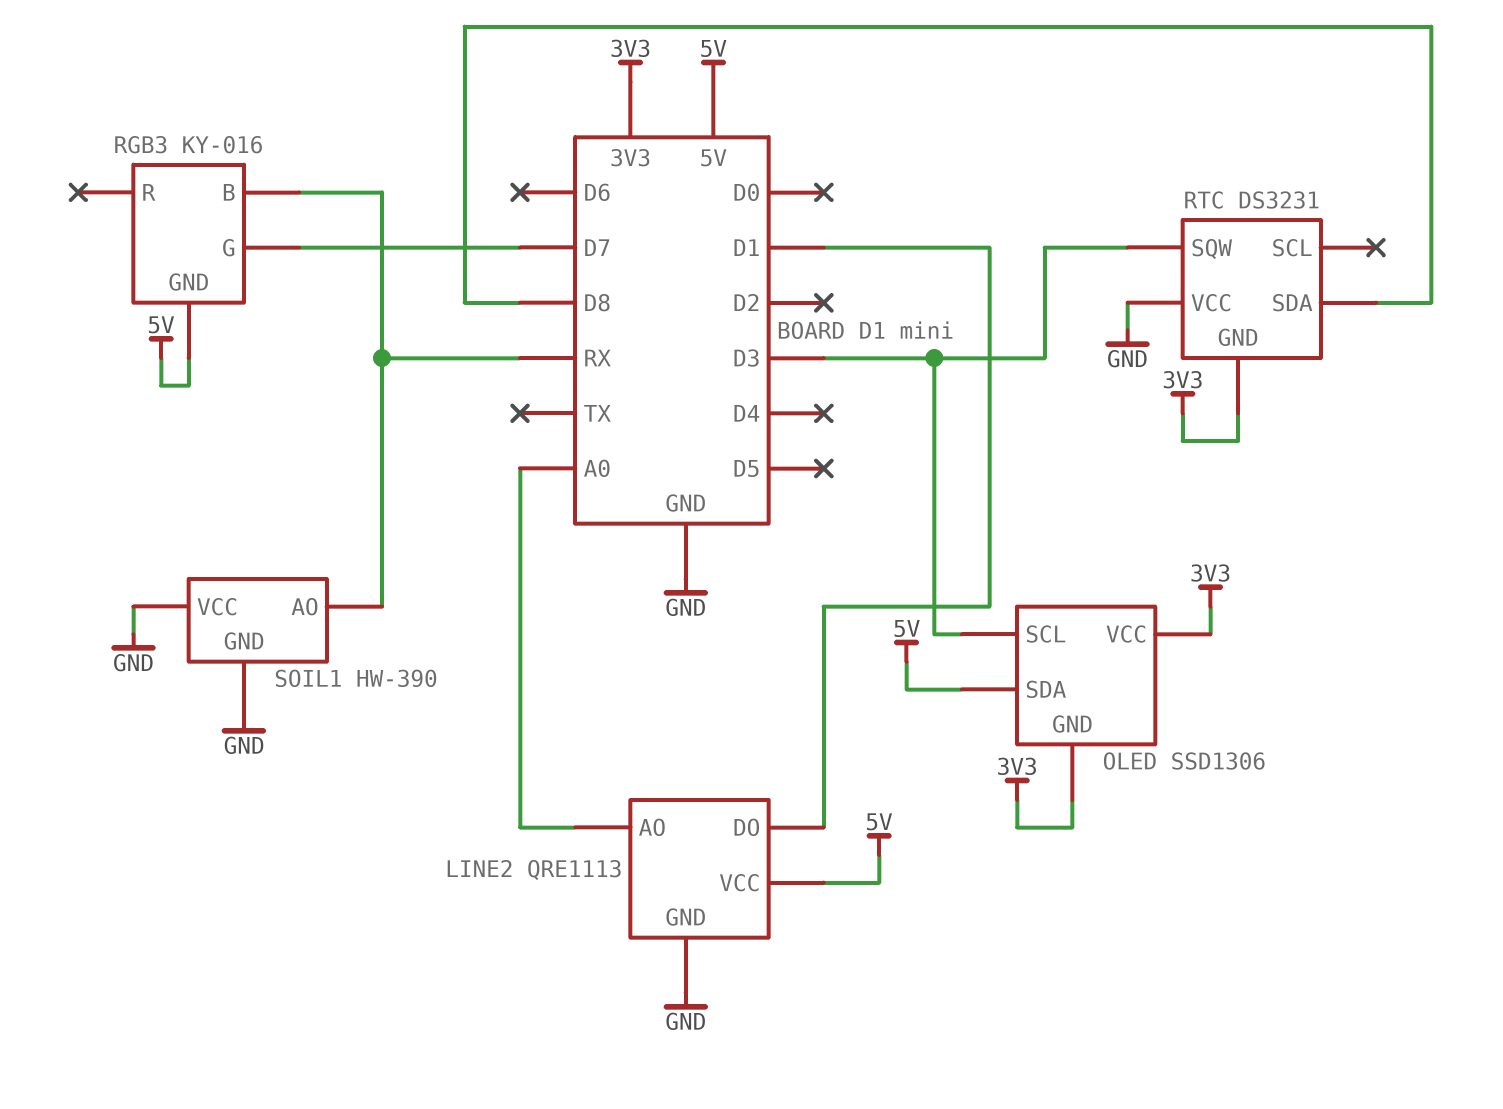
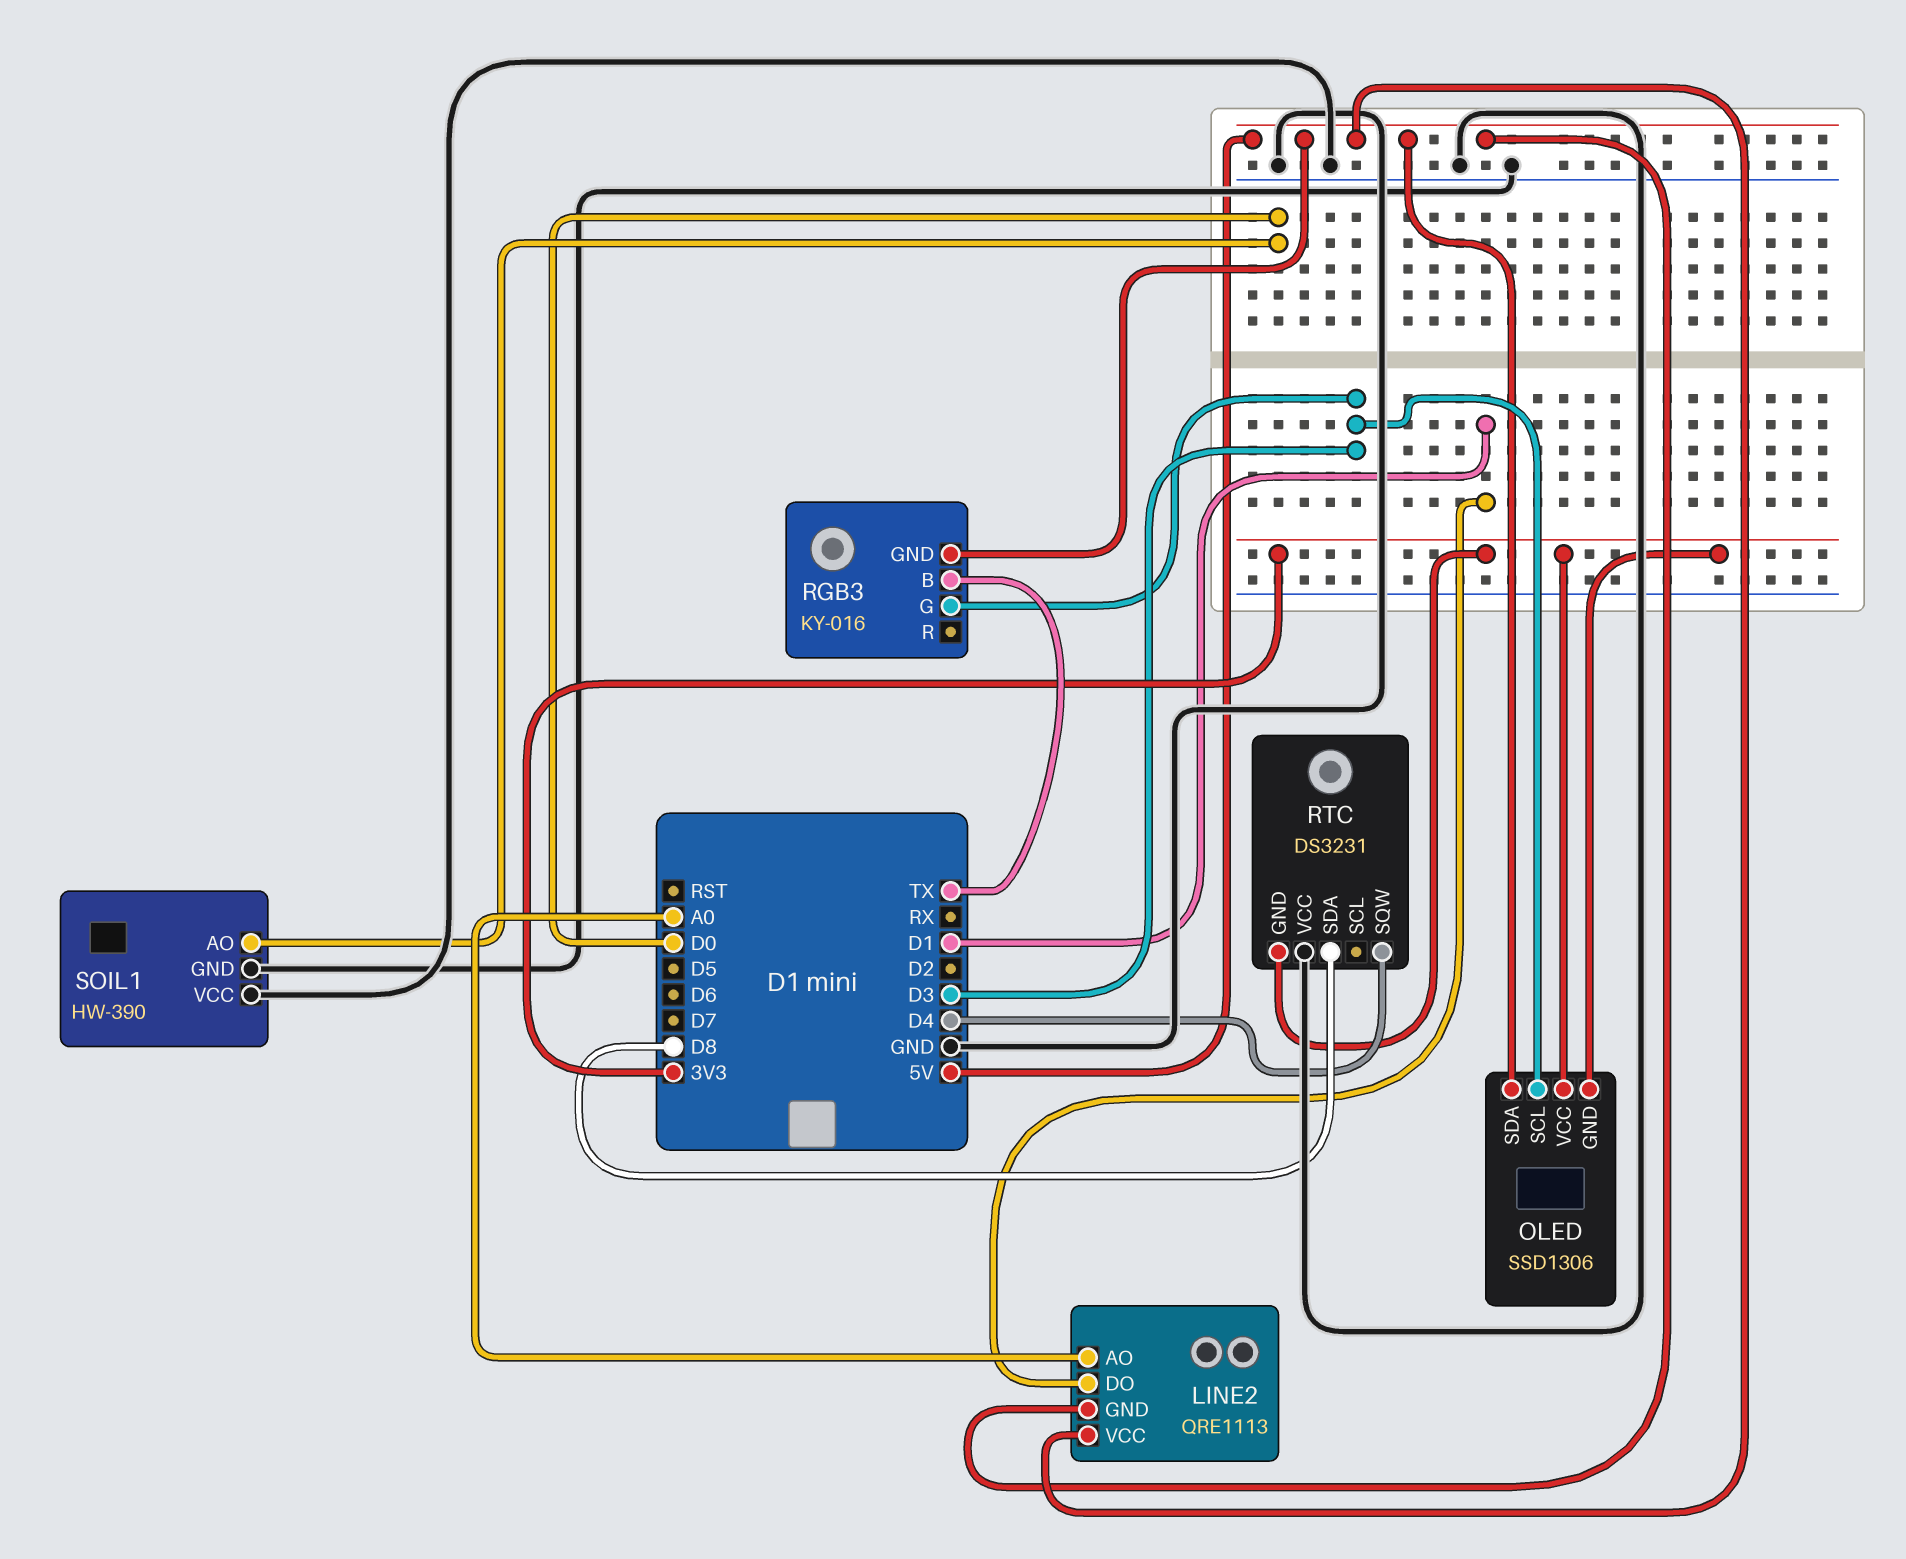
LINE2 pin GND: GND -> 5V
RGB3 pin B: RX -> TX
RGB3 pin G: D7 -> D3
RTC pin SQW: D3 -> D4
SOIL1 pin AO: RX -> D0

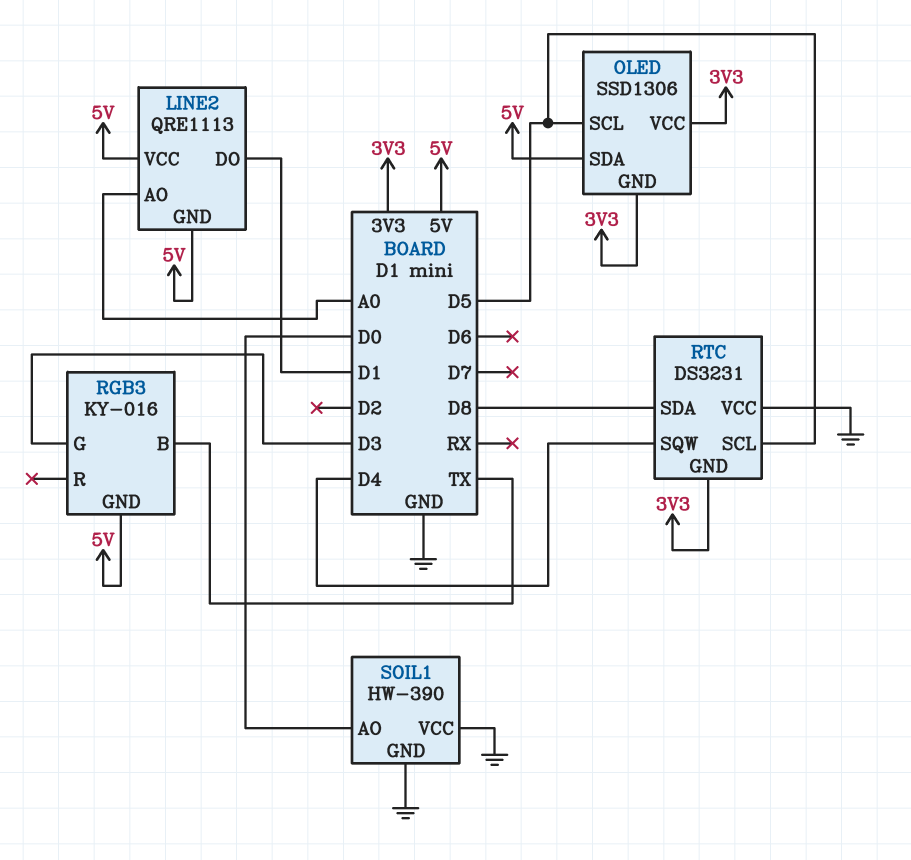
OLED pin SCL: D3 -> D5
RTC pin SCL: none -> D5

